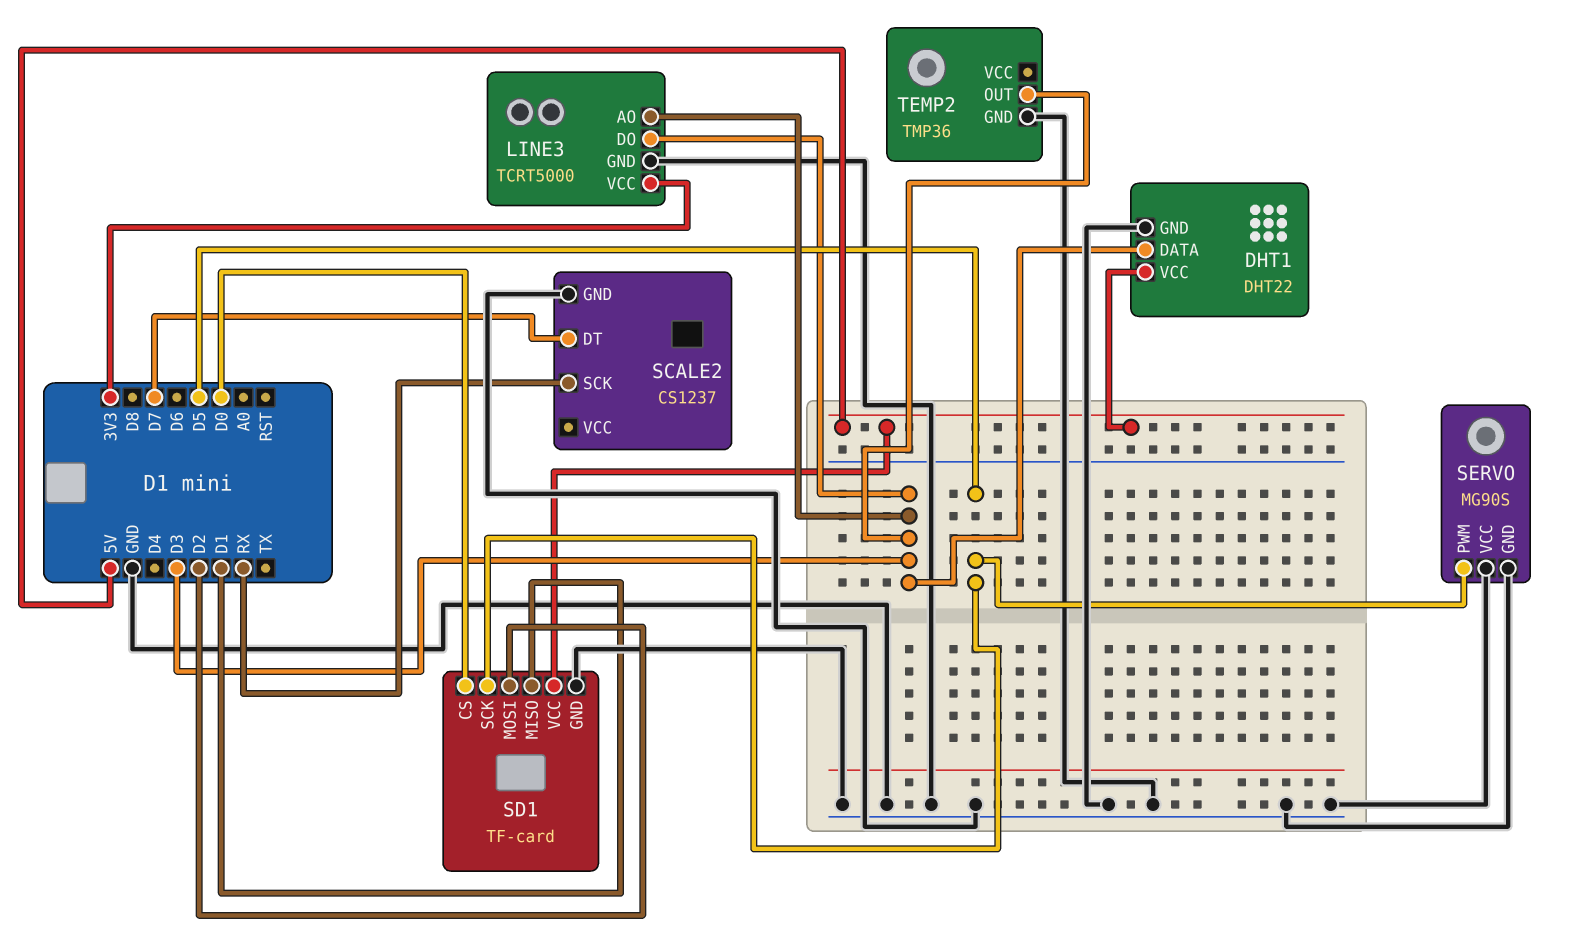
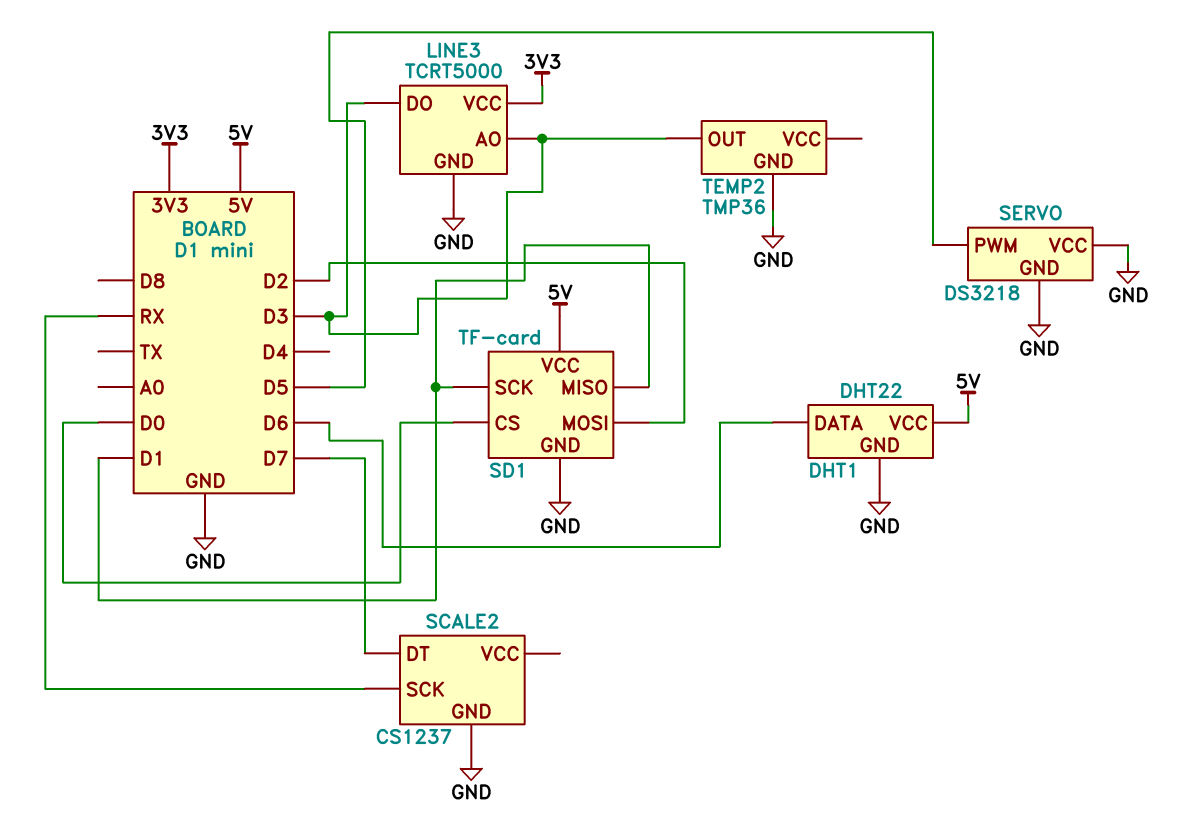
DHT1 pin DATA: D3 -> D6
SD1 pin SCK: D5 -> D1
SERVO: MG90S -> DS3218

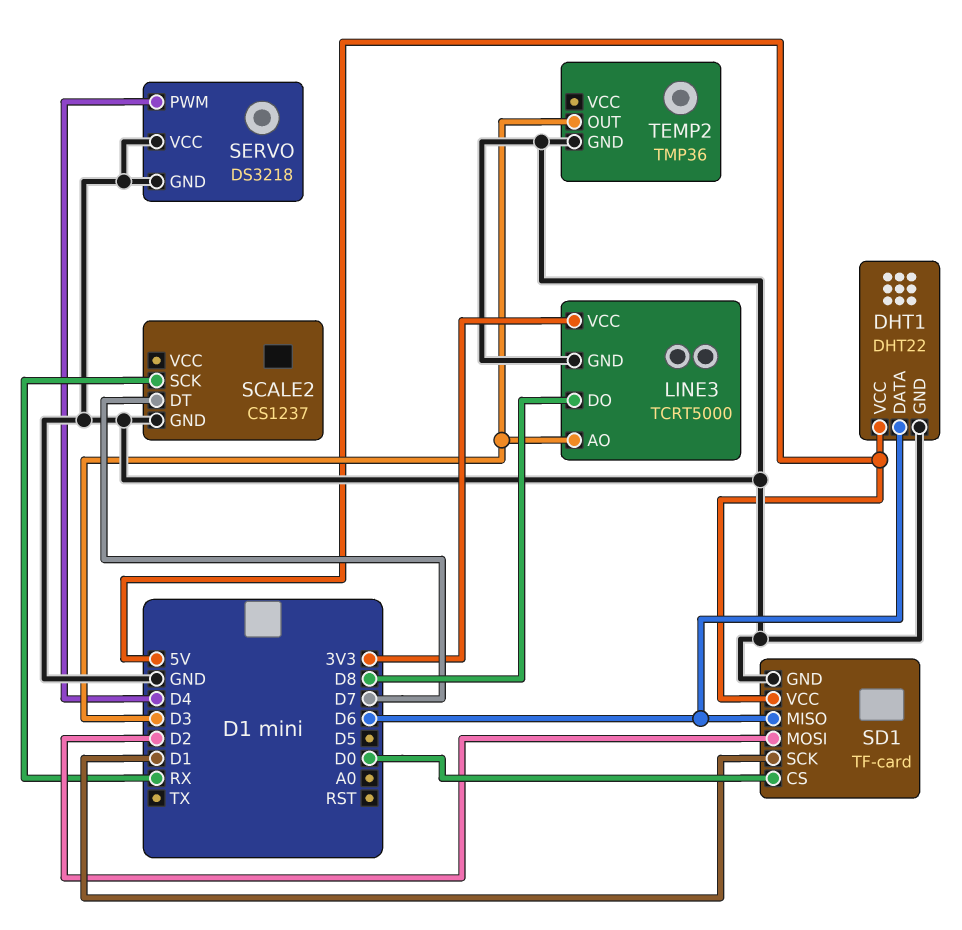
LINE3 pin DO: D3 -> D8
SD1 pin MISO: D1 -> D6
SERVO pin PWM: D5 -> D4

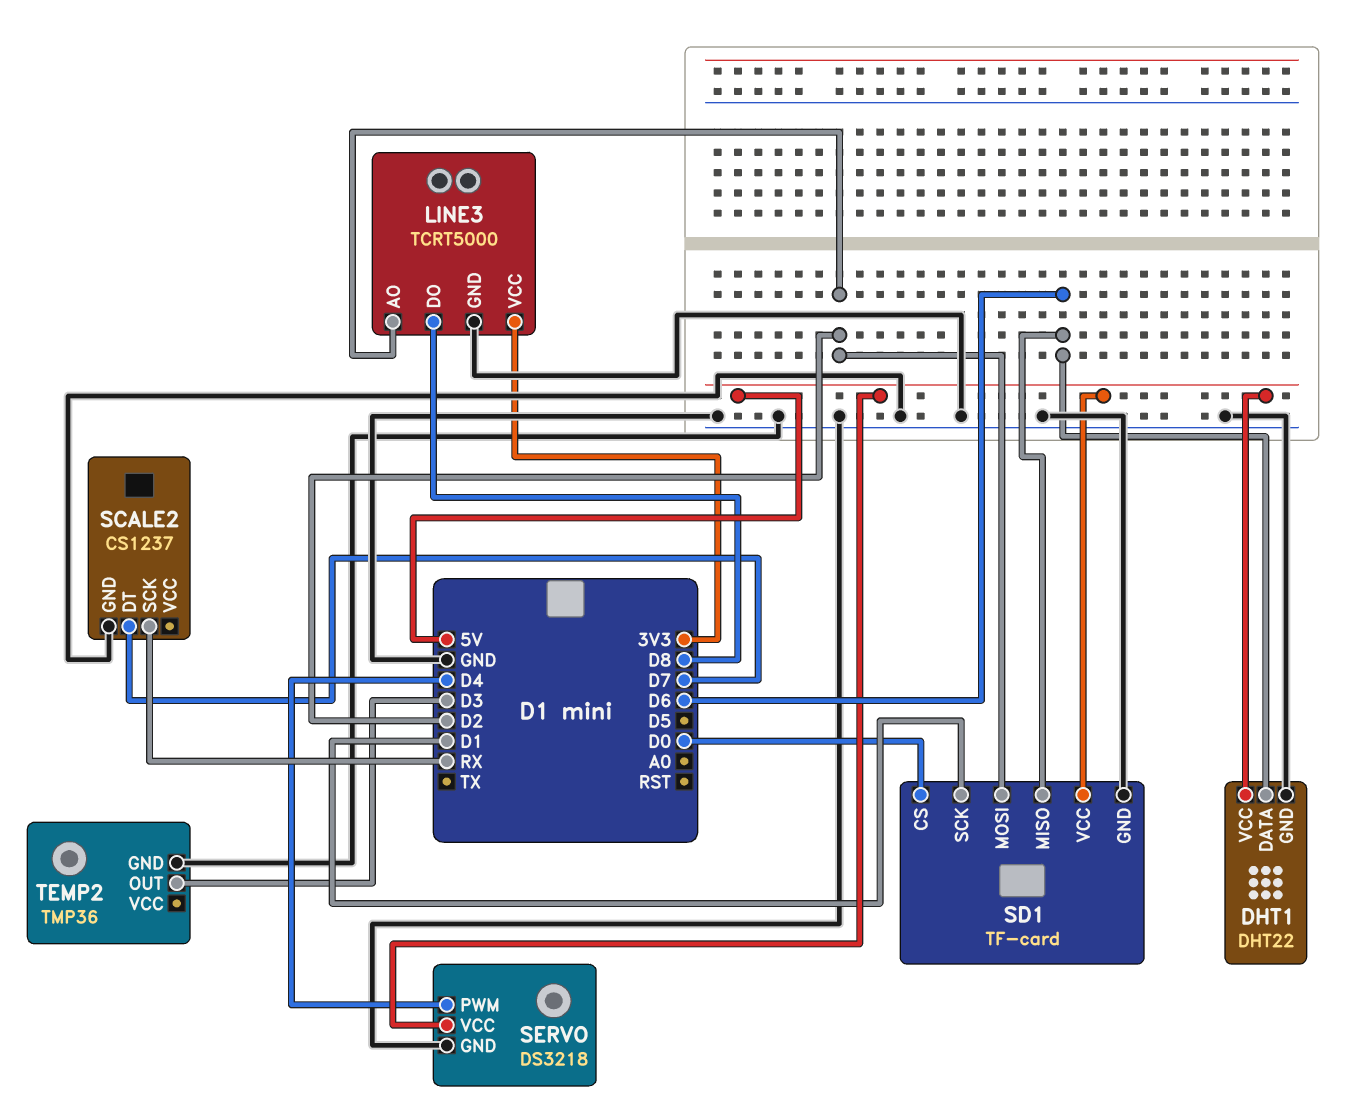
LINE3 pin AO: D3 -> D2
SERVO pin VCC: GND -> 5V

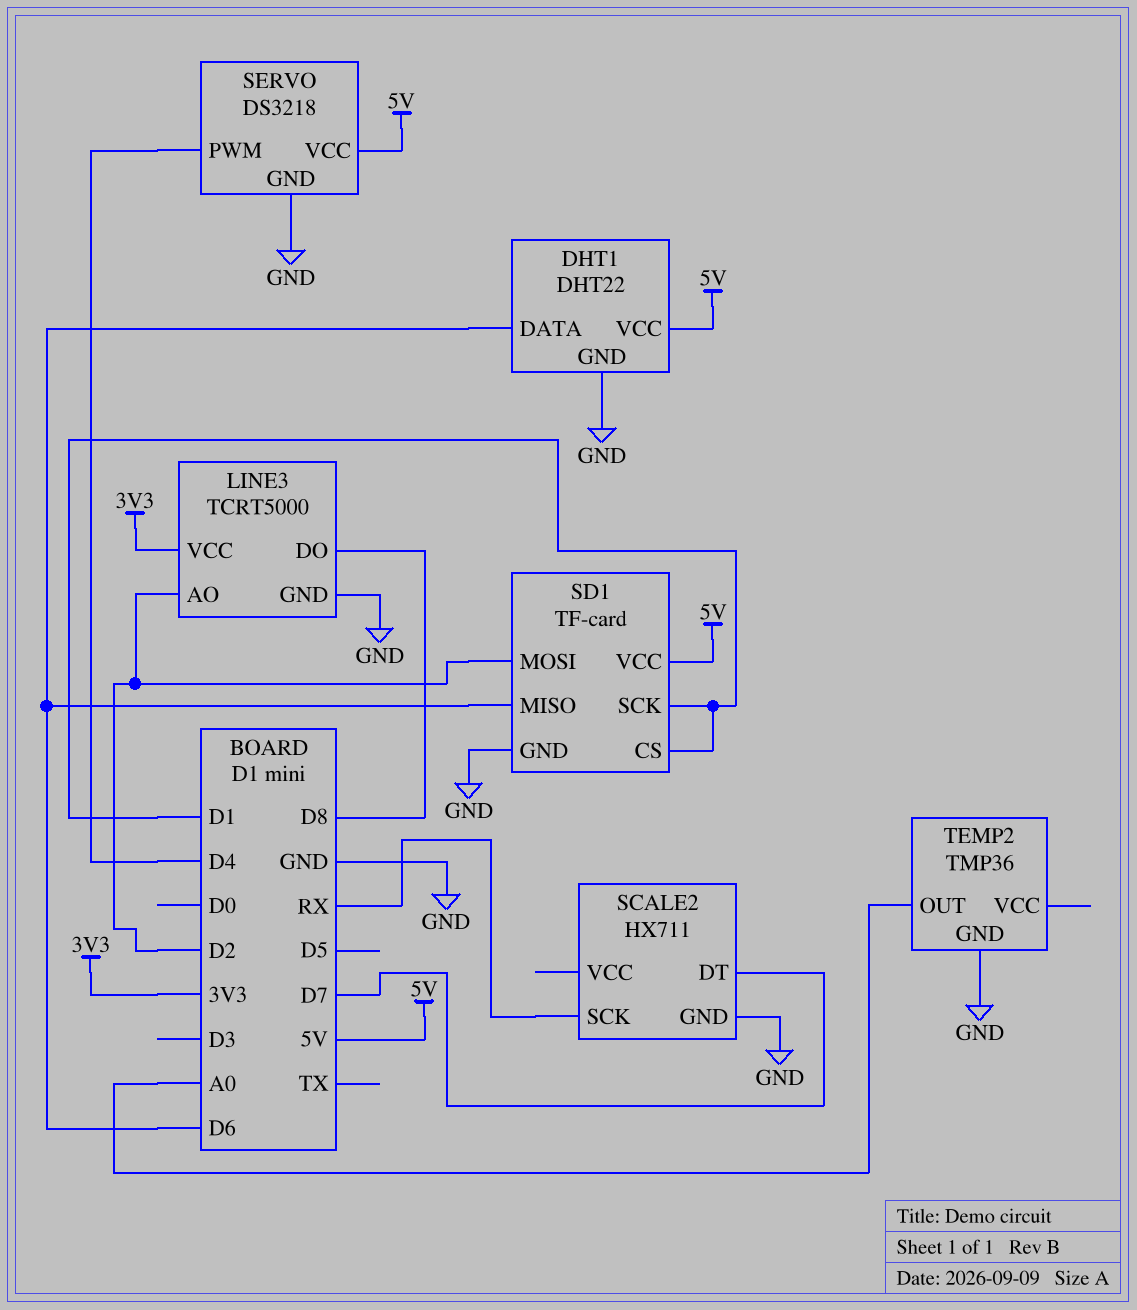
SCALE2: CS1237 -> HX711
SD1 pin CS: D0 -> D1
TEMP2 pin OUT: D3 -> A0

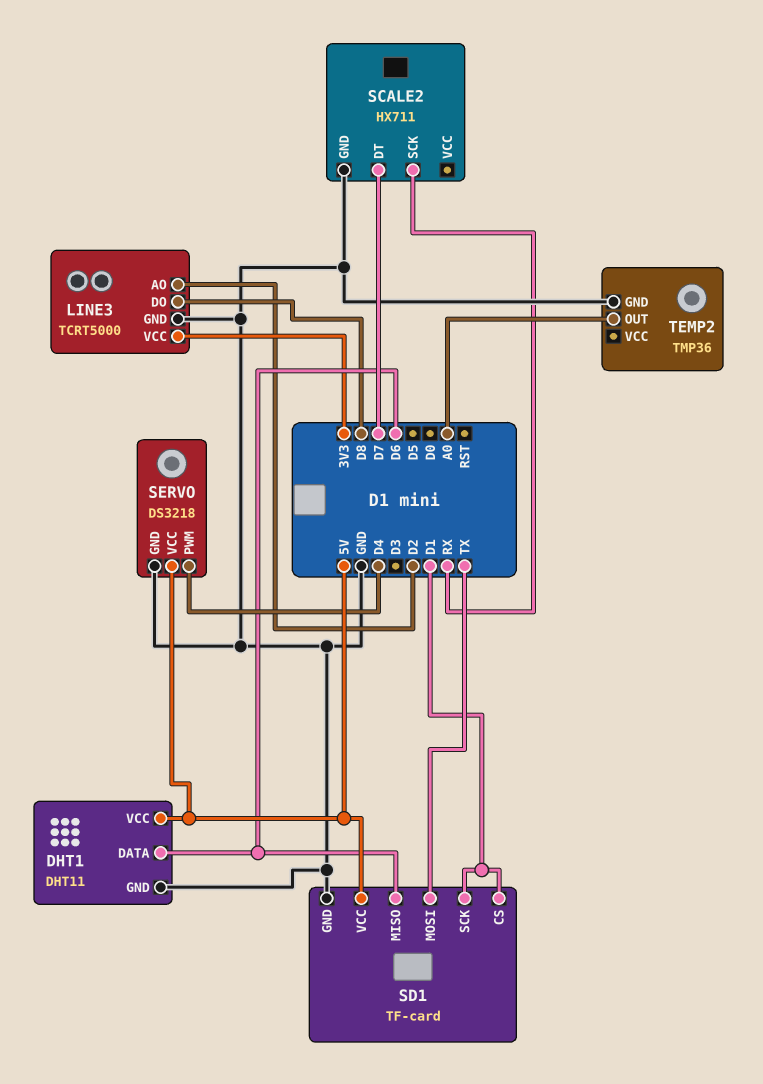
DHT1: DHT22 -> DHT11
SD1 pin MOSI: D2 -> TX

